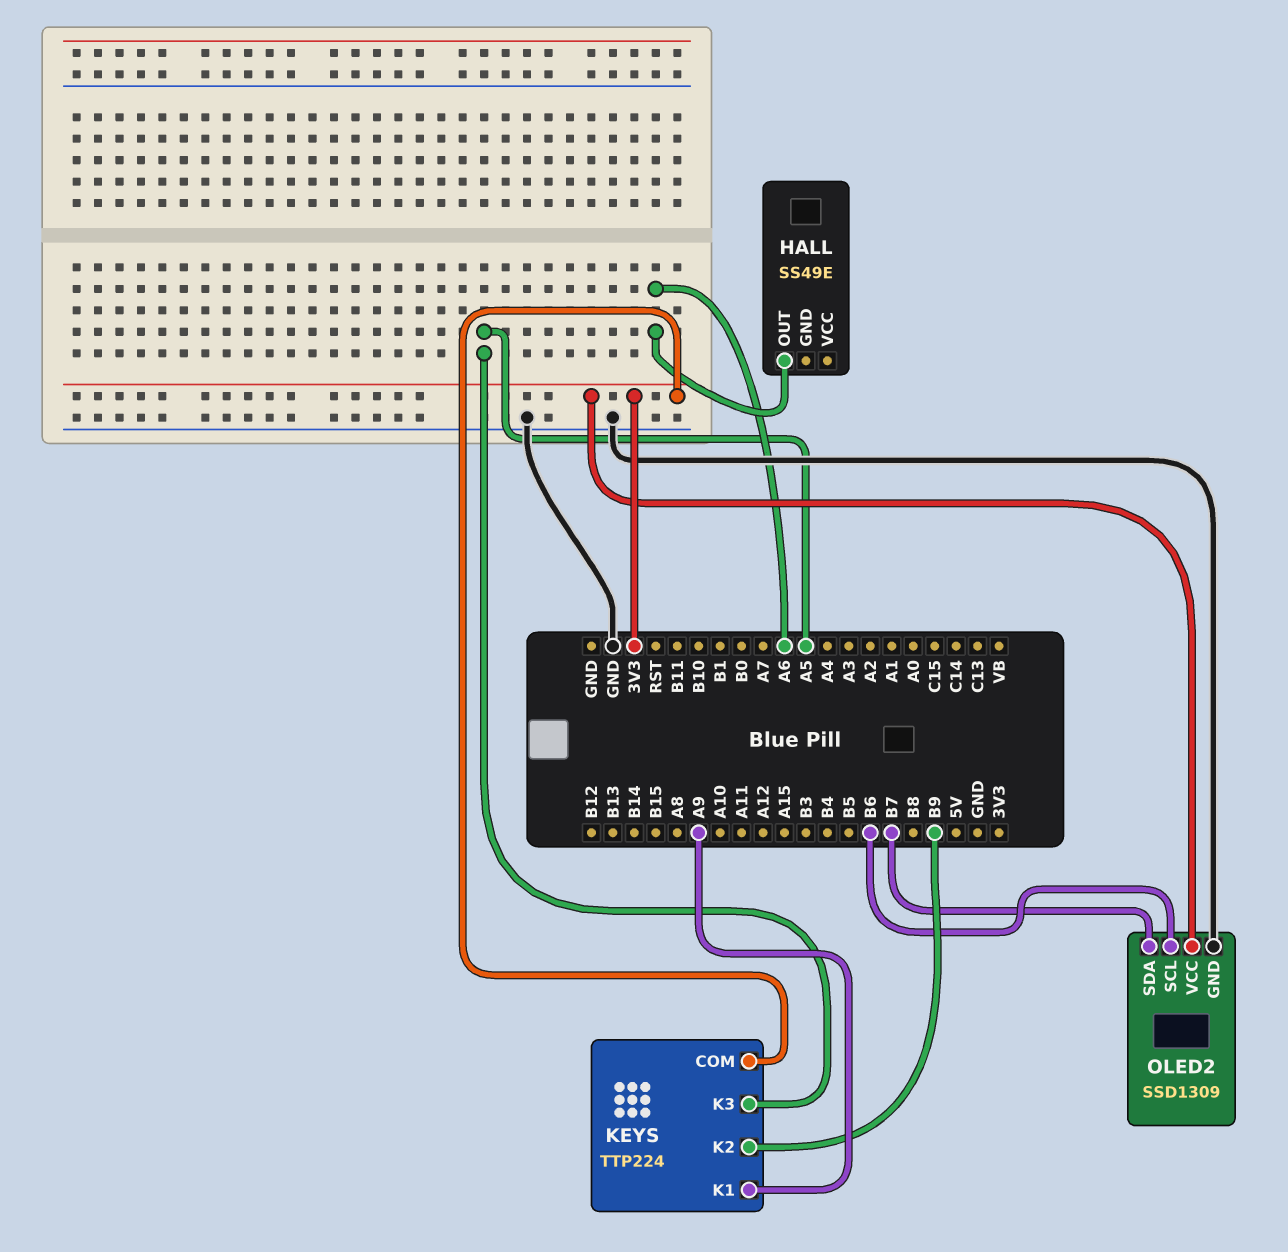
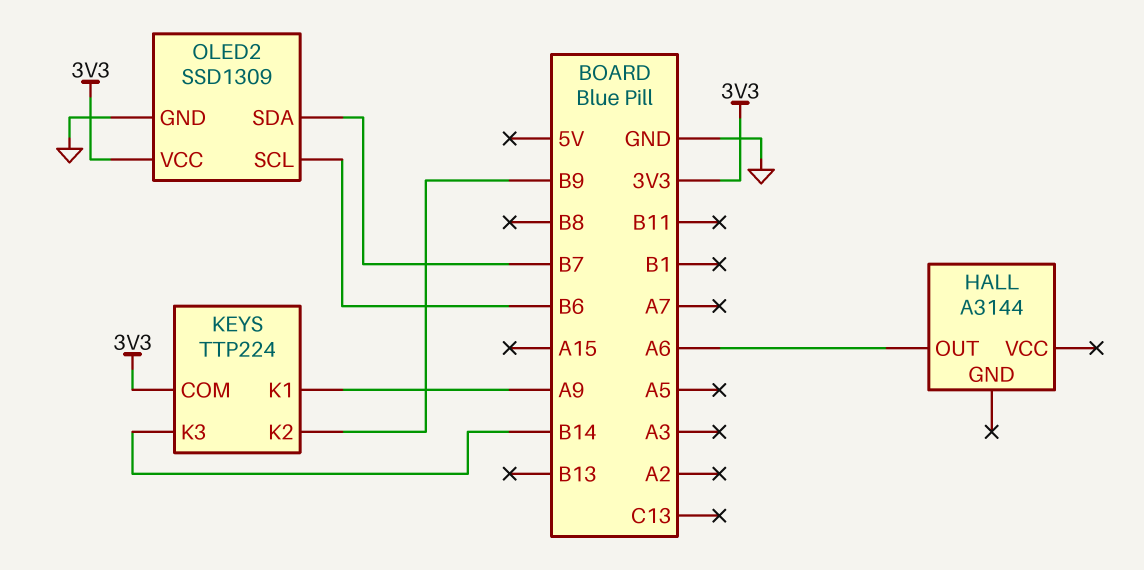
HALL: SS49E -> A3144
KEYS pin K3: A5 -> B14

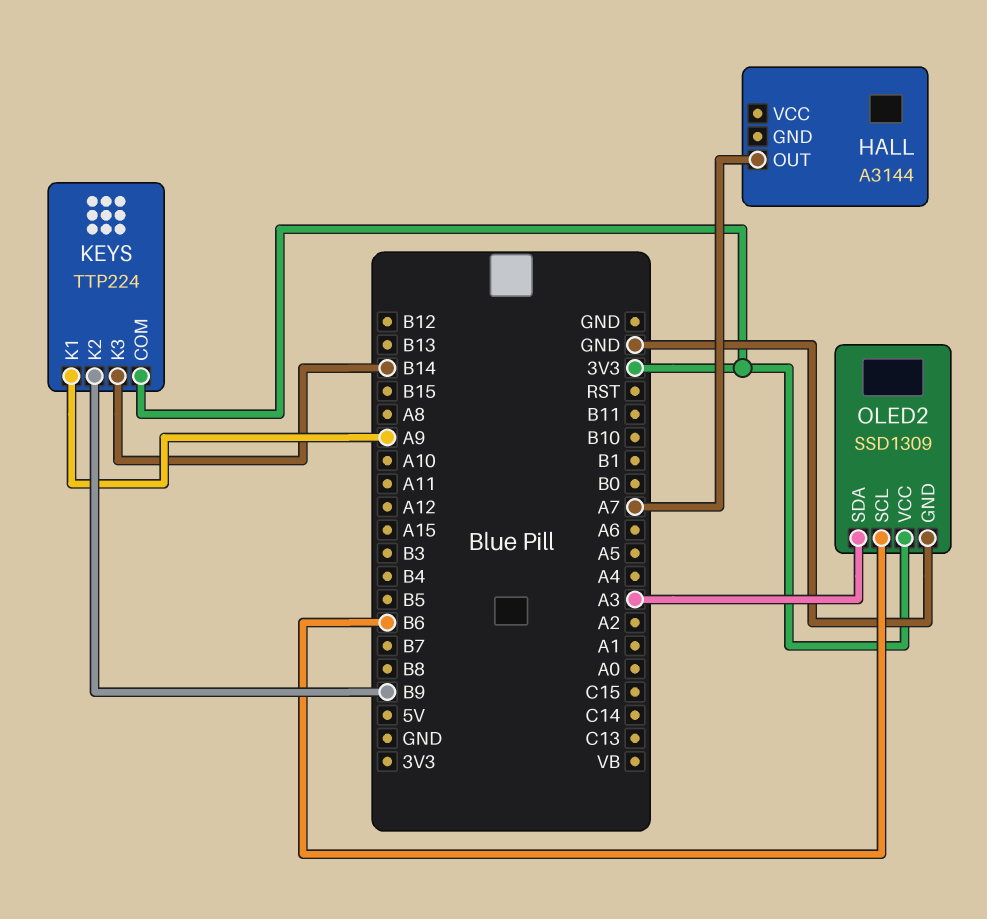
HALL pin OUT: A6 -> A7
OLED2 pin SDA: B7 -> A3

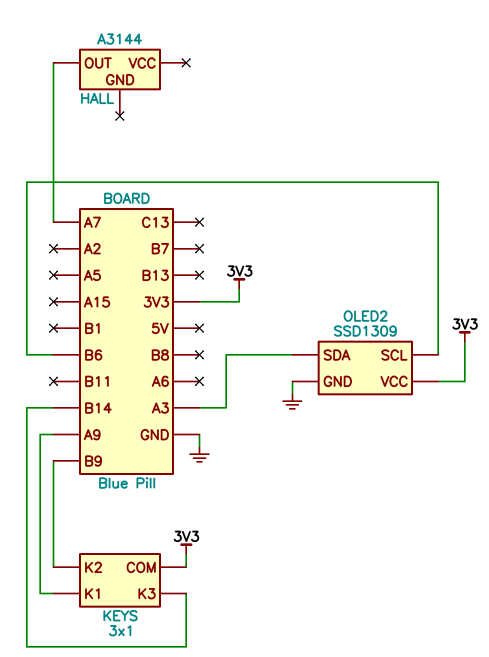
KEYS: TTP224 -> 3x1

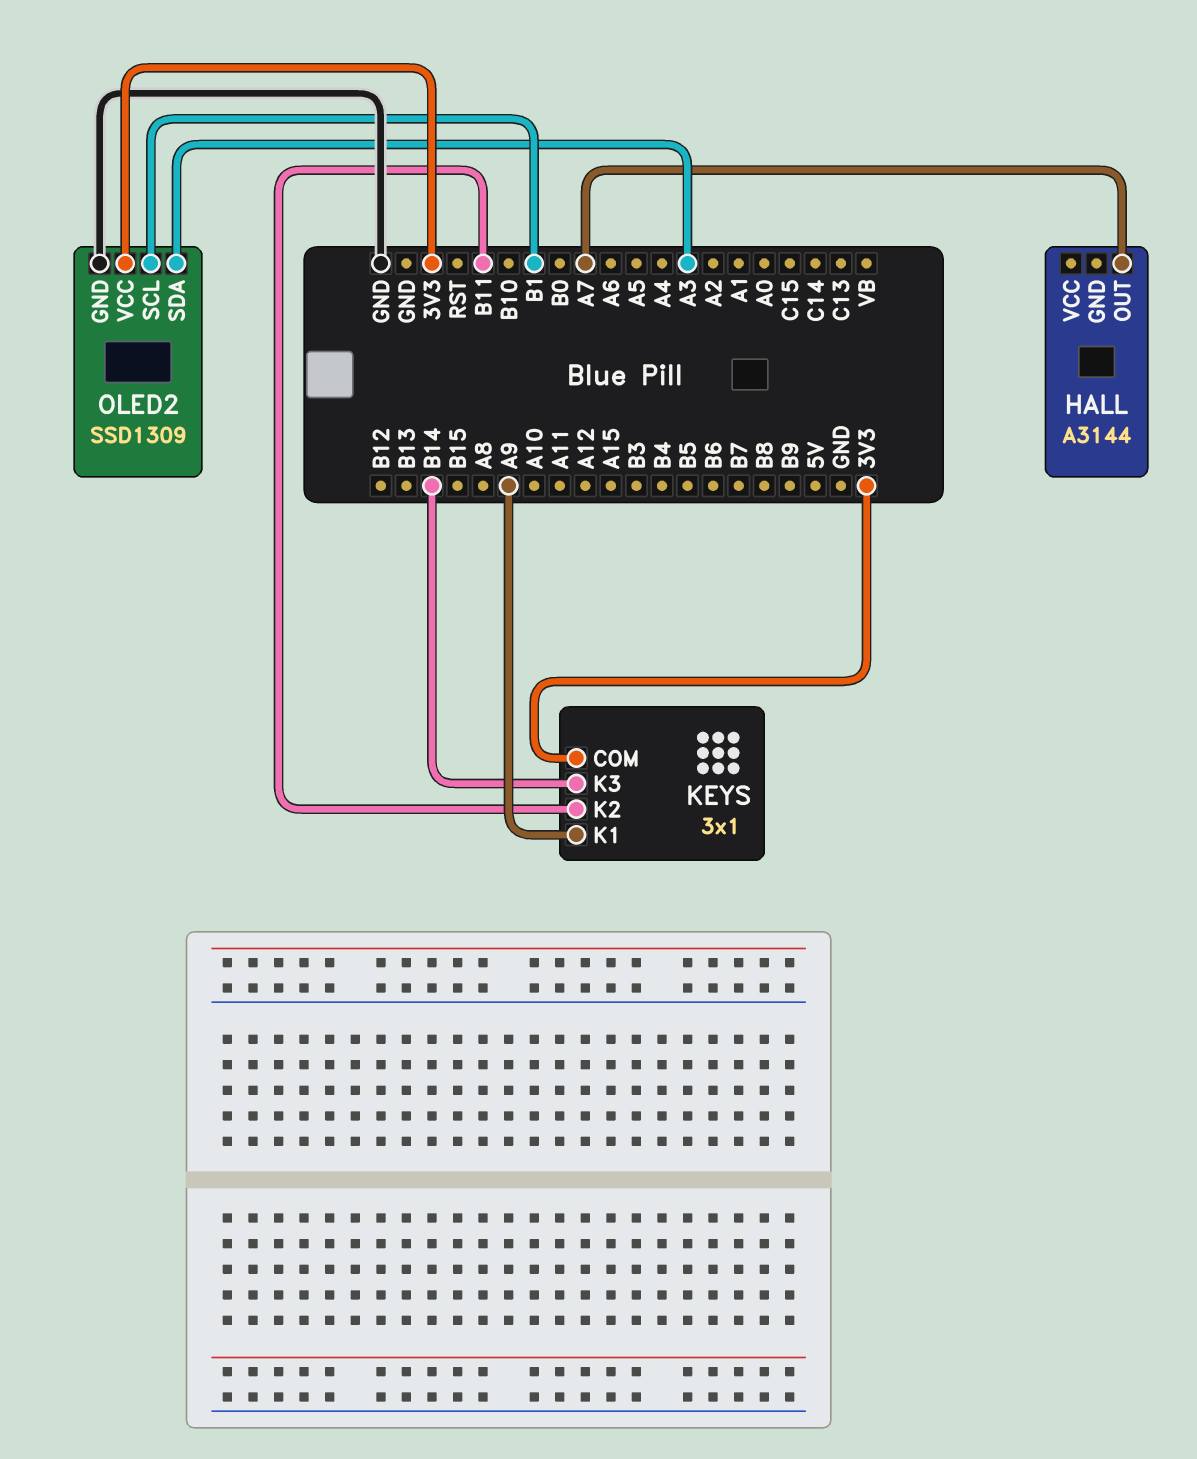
KEYS pin K2: B9 -> B11
OLED2 pin SCL: B6 -> B1

